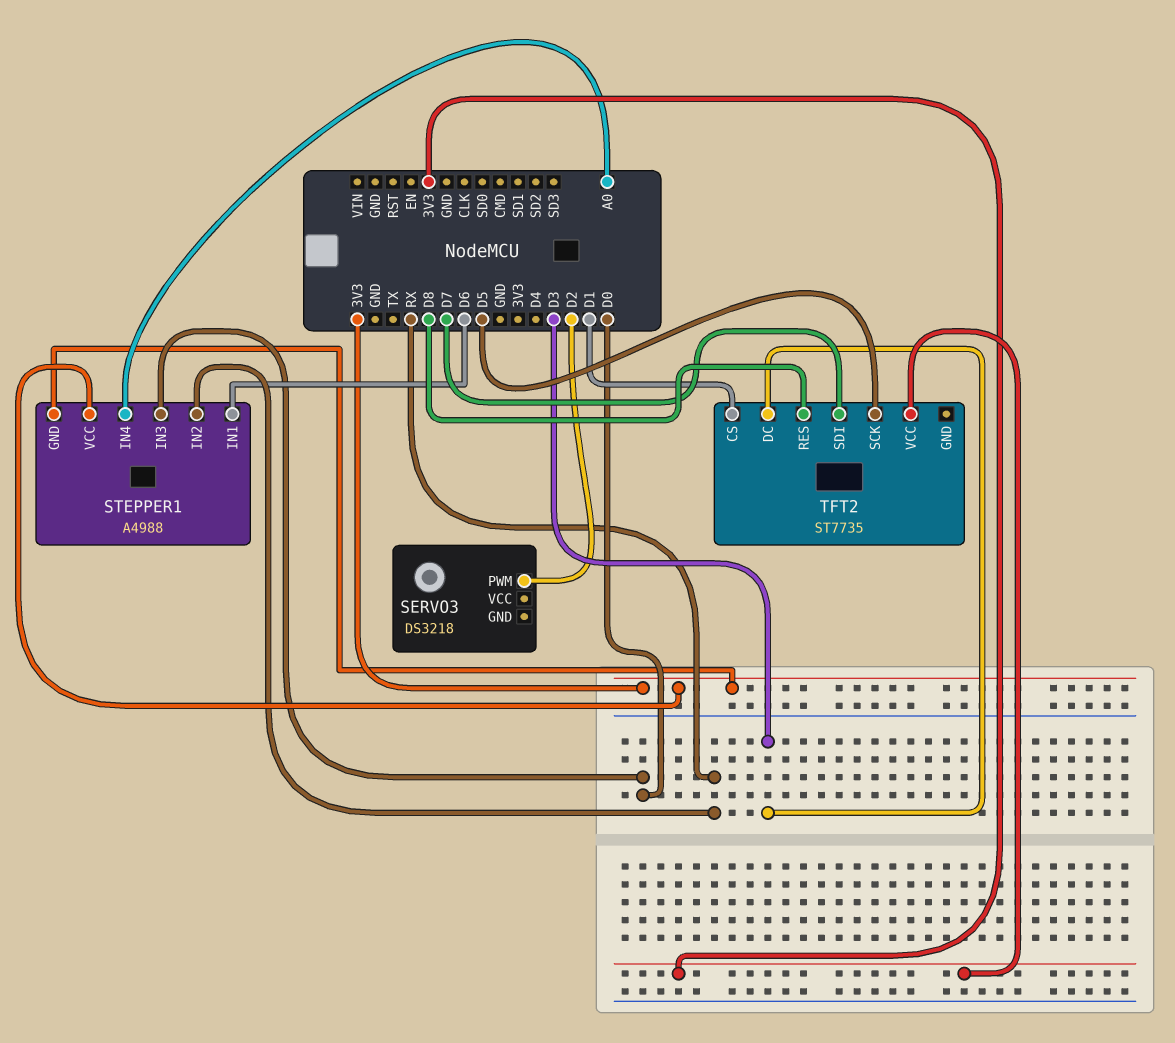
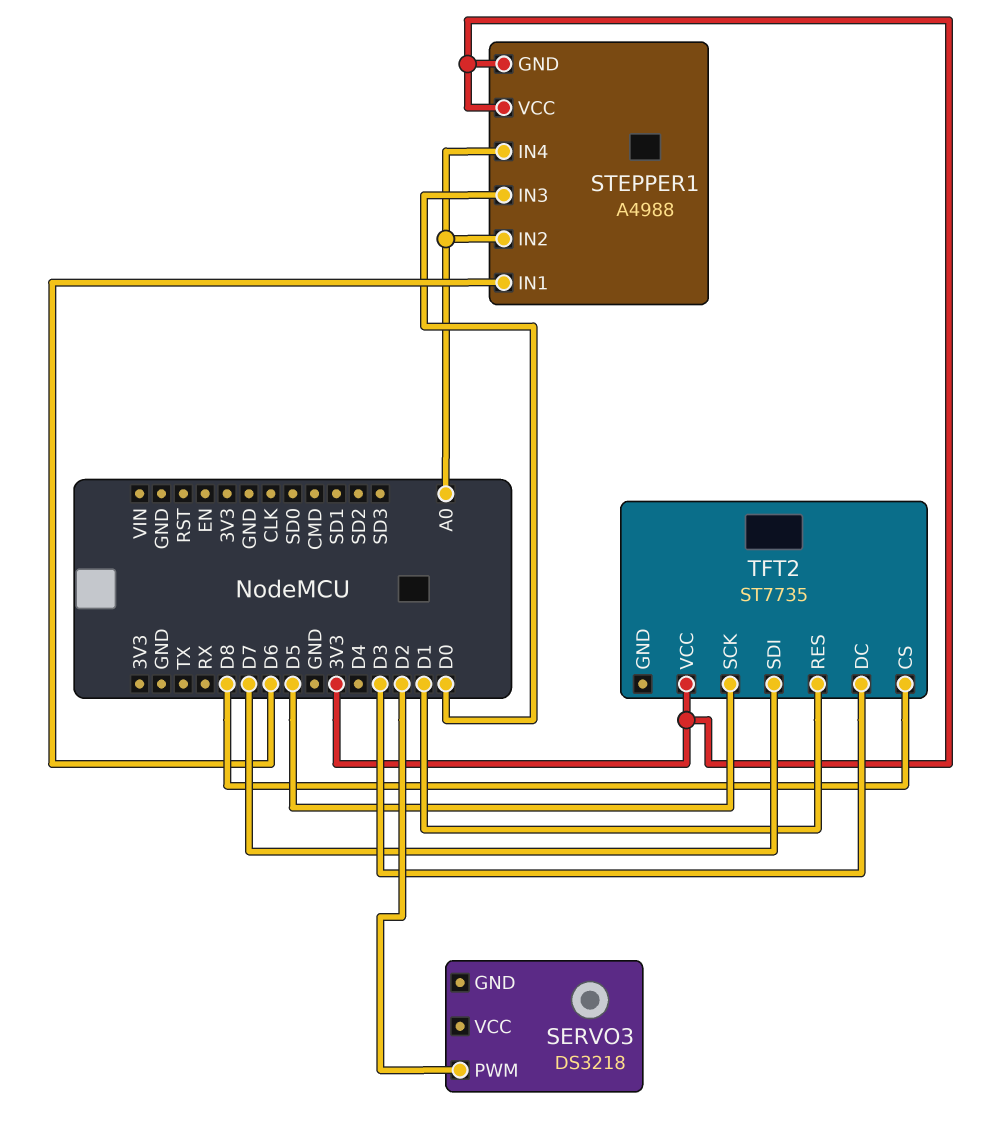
STEPPER1 pin IN2: RX -> A0
TFT2 pin CS: D1 -> D8
TFT2 pin RES: D8 -> D1

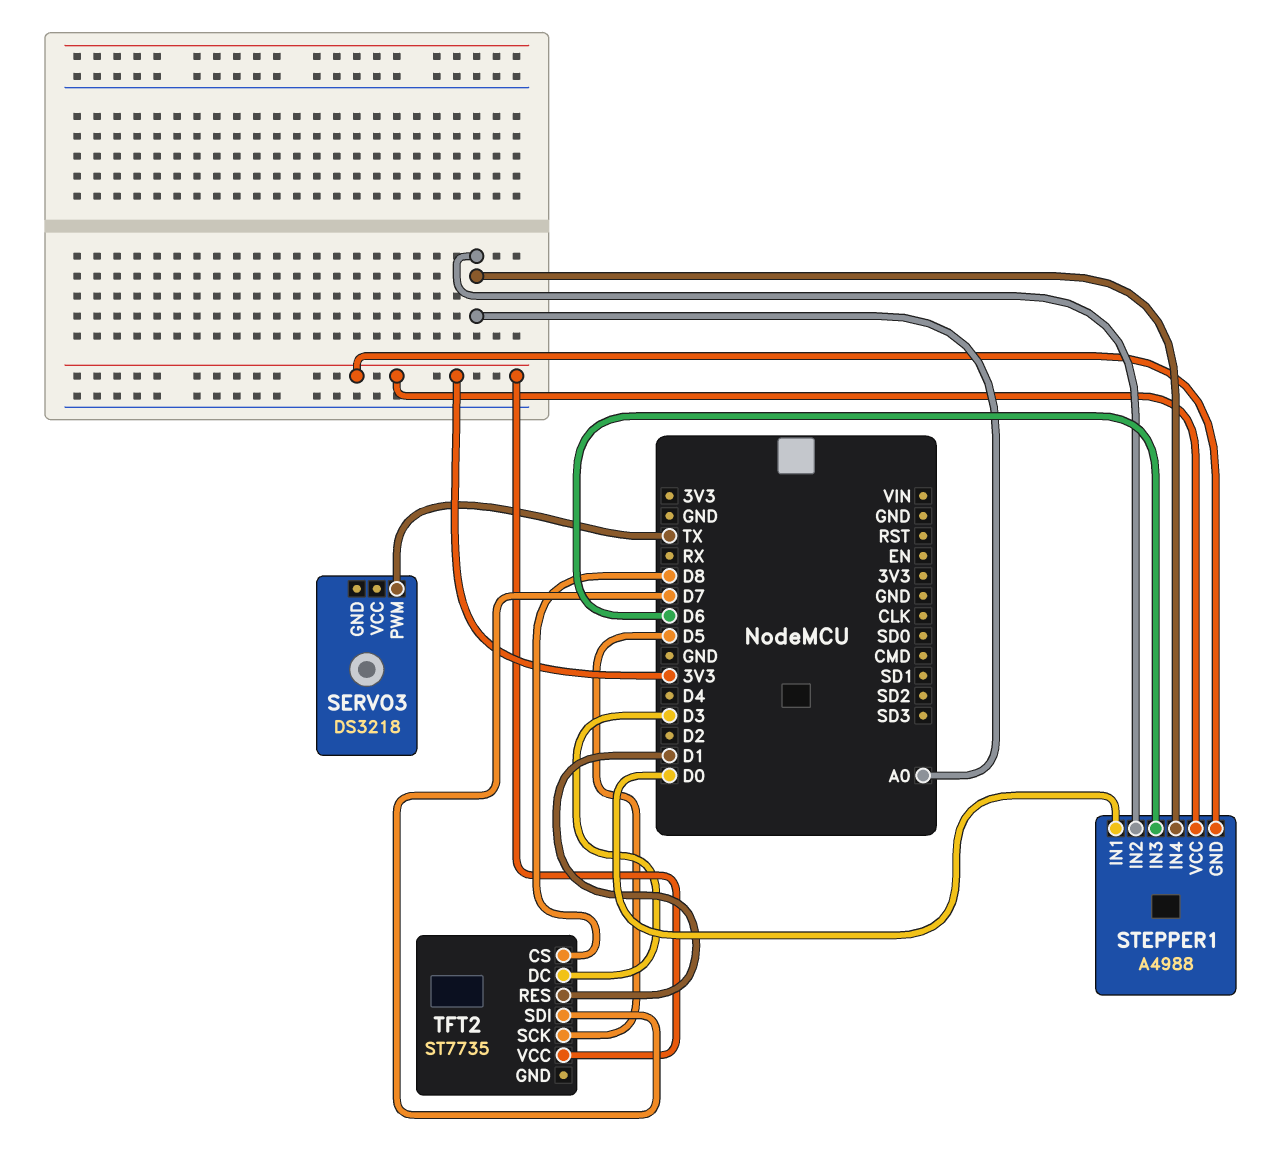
SERVO3 pin PWM: D2 -> TX
STEPPER1 pin IN1: D6 -> D0
STEPPER1 pin IN3: D0 -> D6

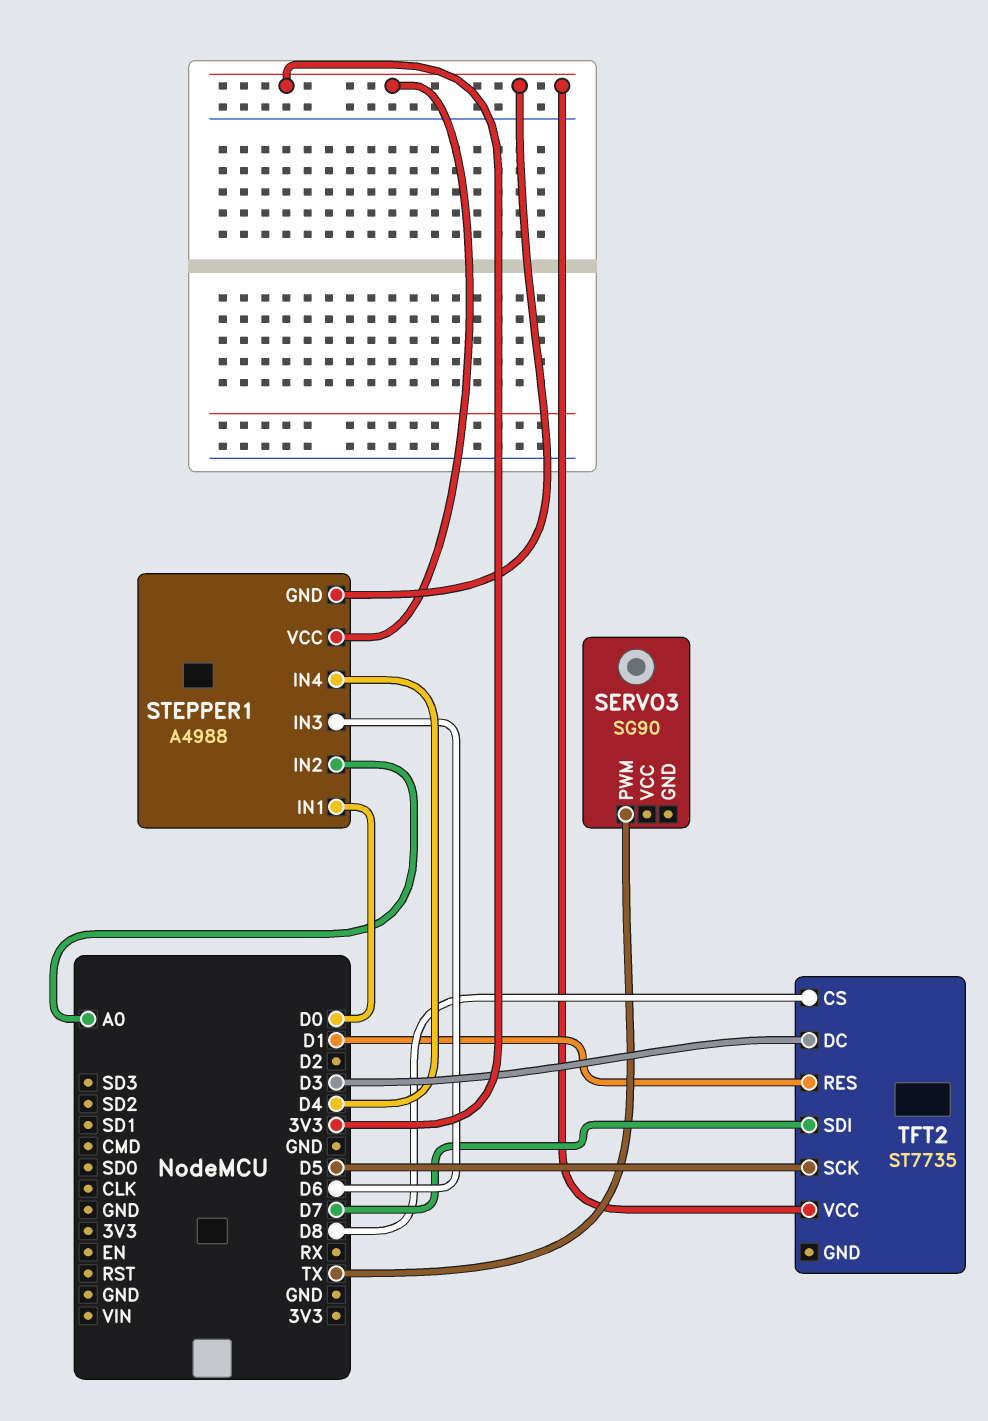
SERVO3: DS3218 -> SG90
STEPPER1 pin IN4: A0 -> D4

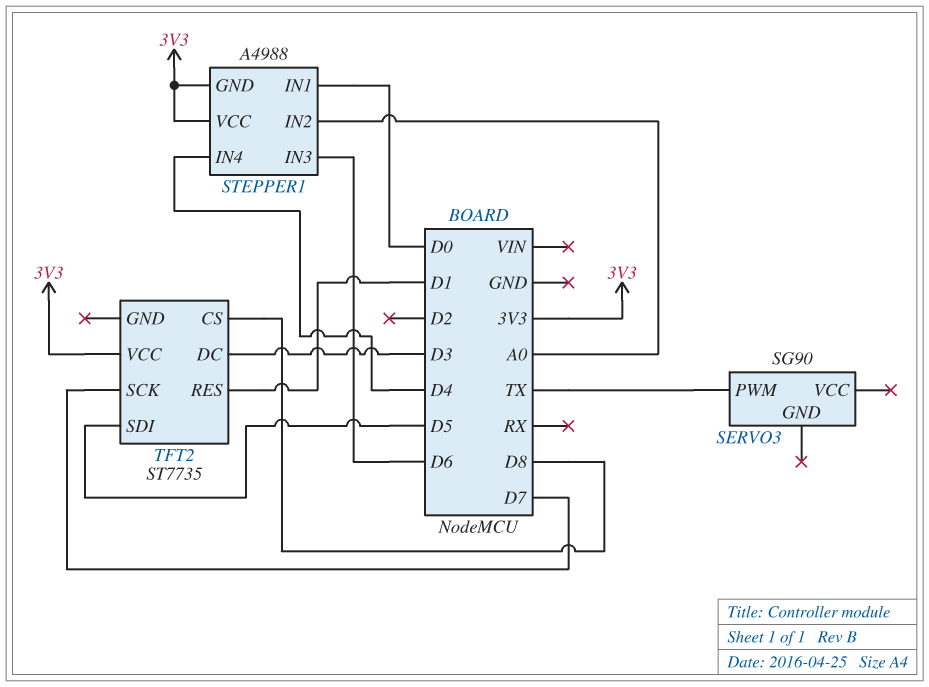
TFT2 pin SCK: D5 -> D7
TFT2 pin SDI: D7 -> D5

